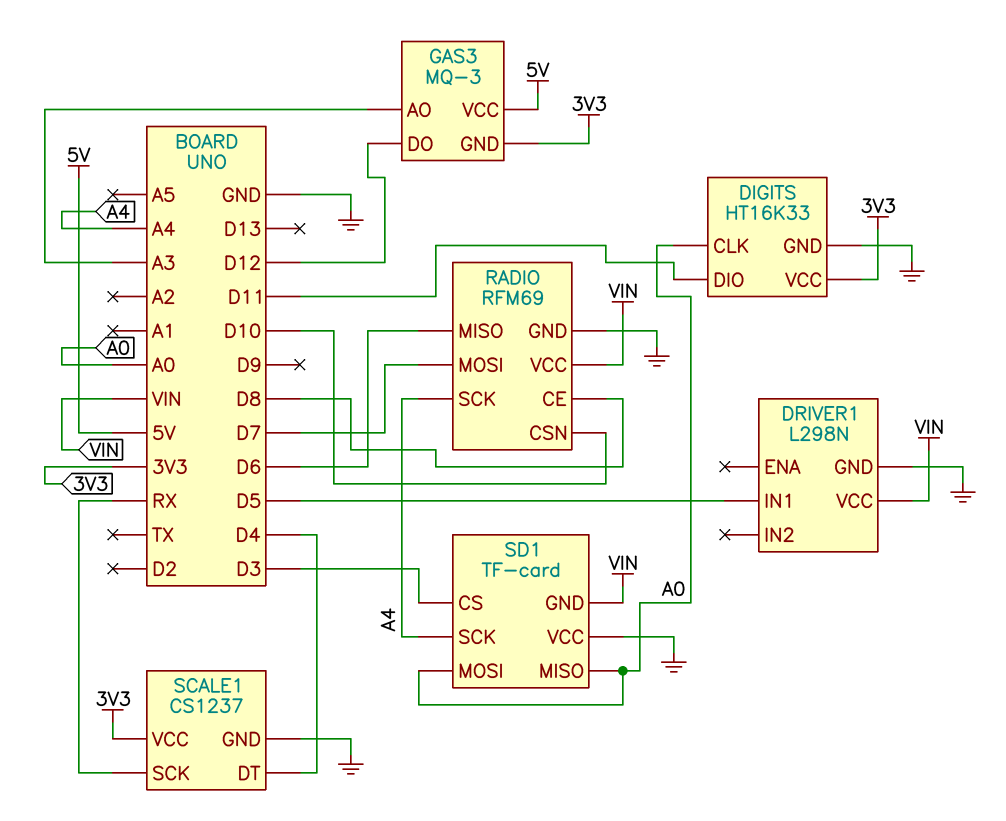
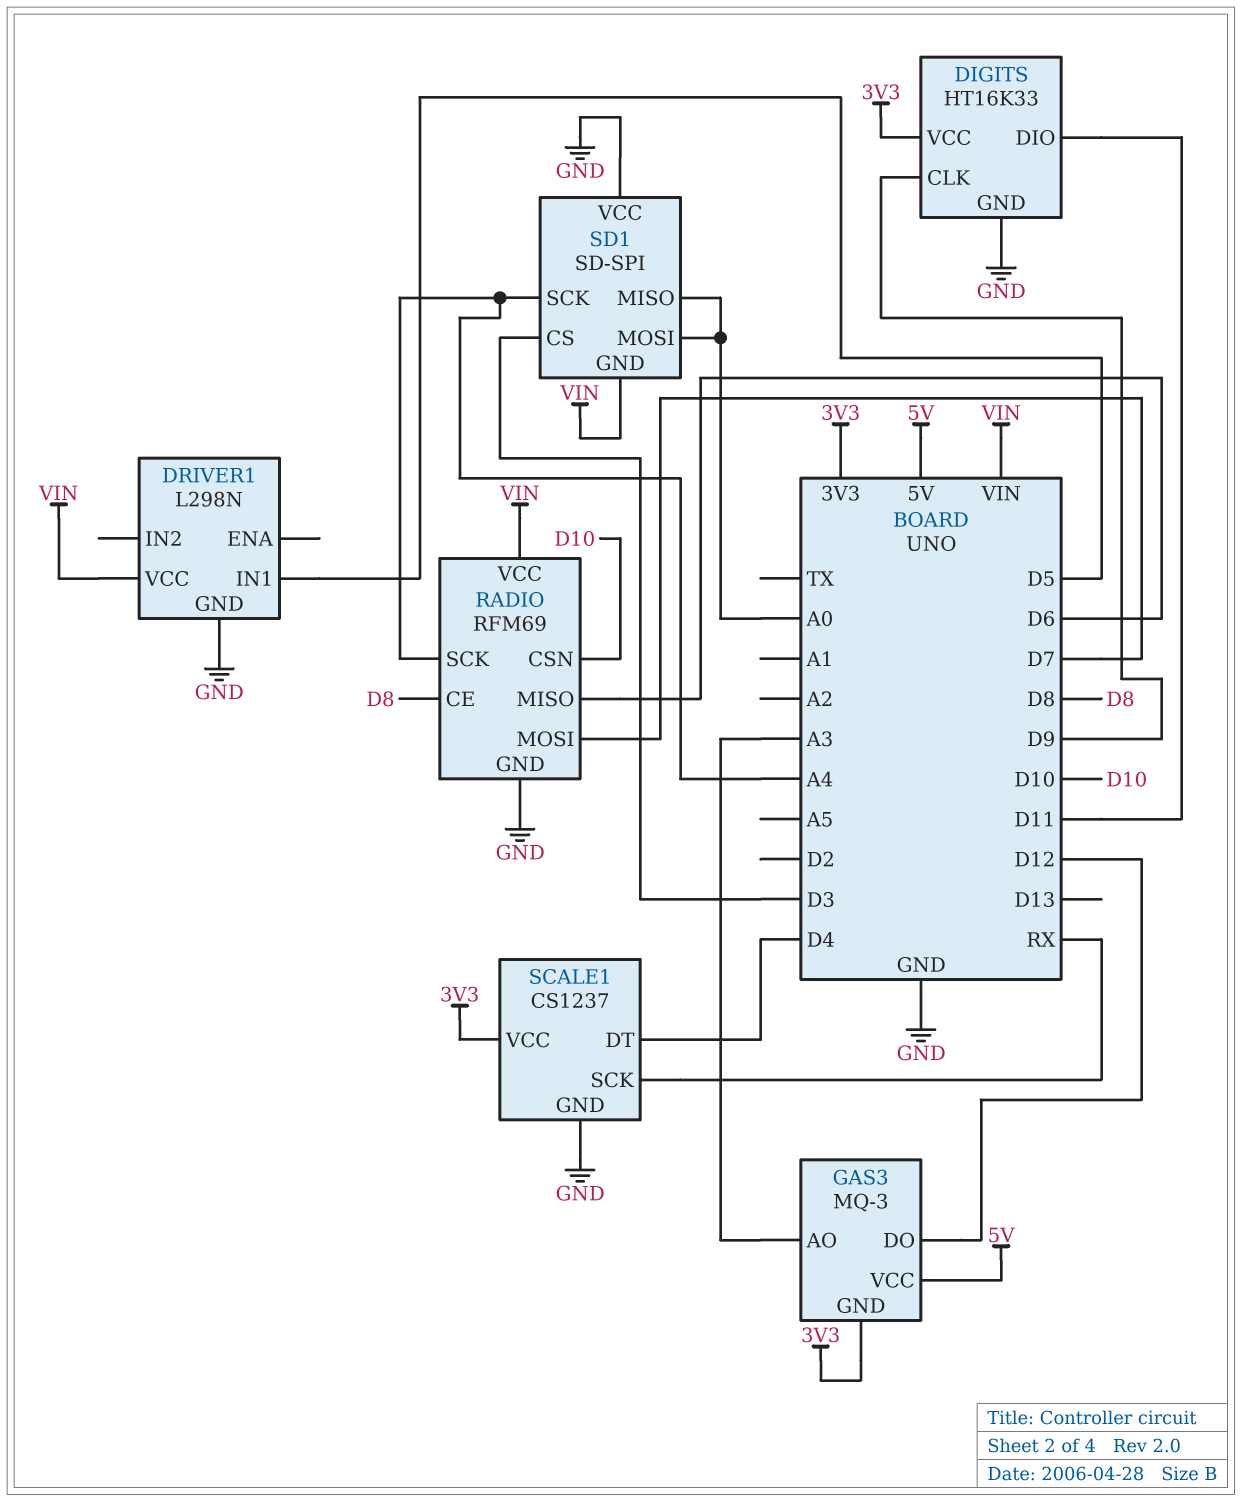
DIGITS pin CLK: A0 -> D9
SD1: TF-card -> SD-SPI

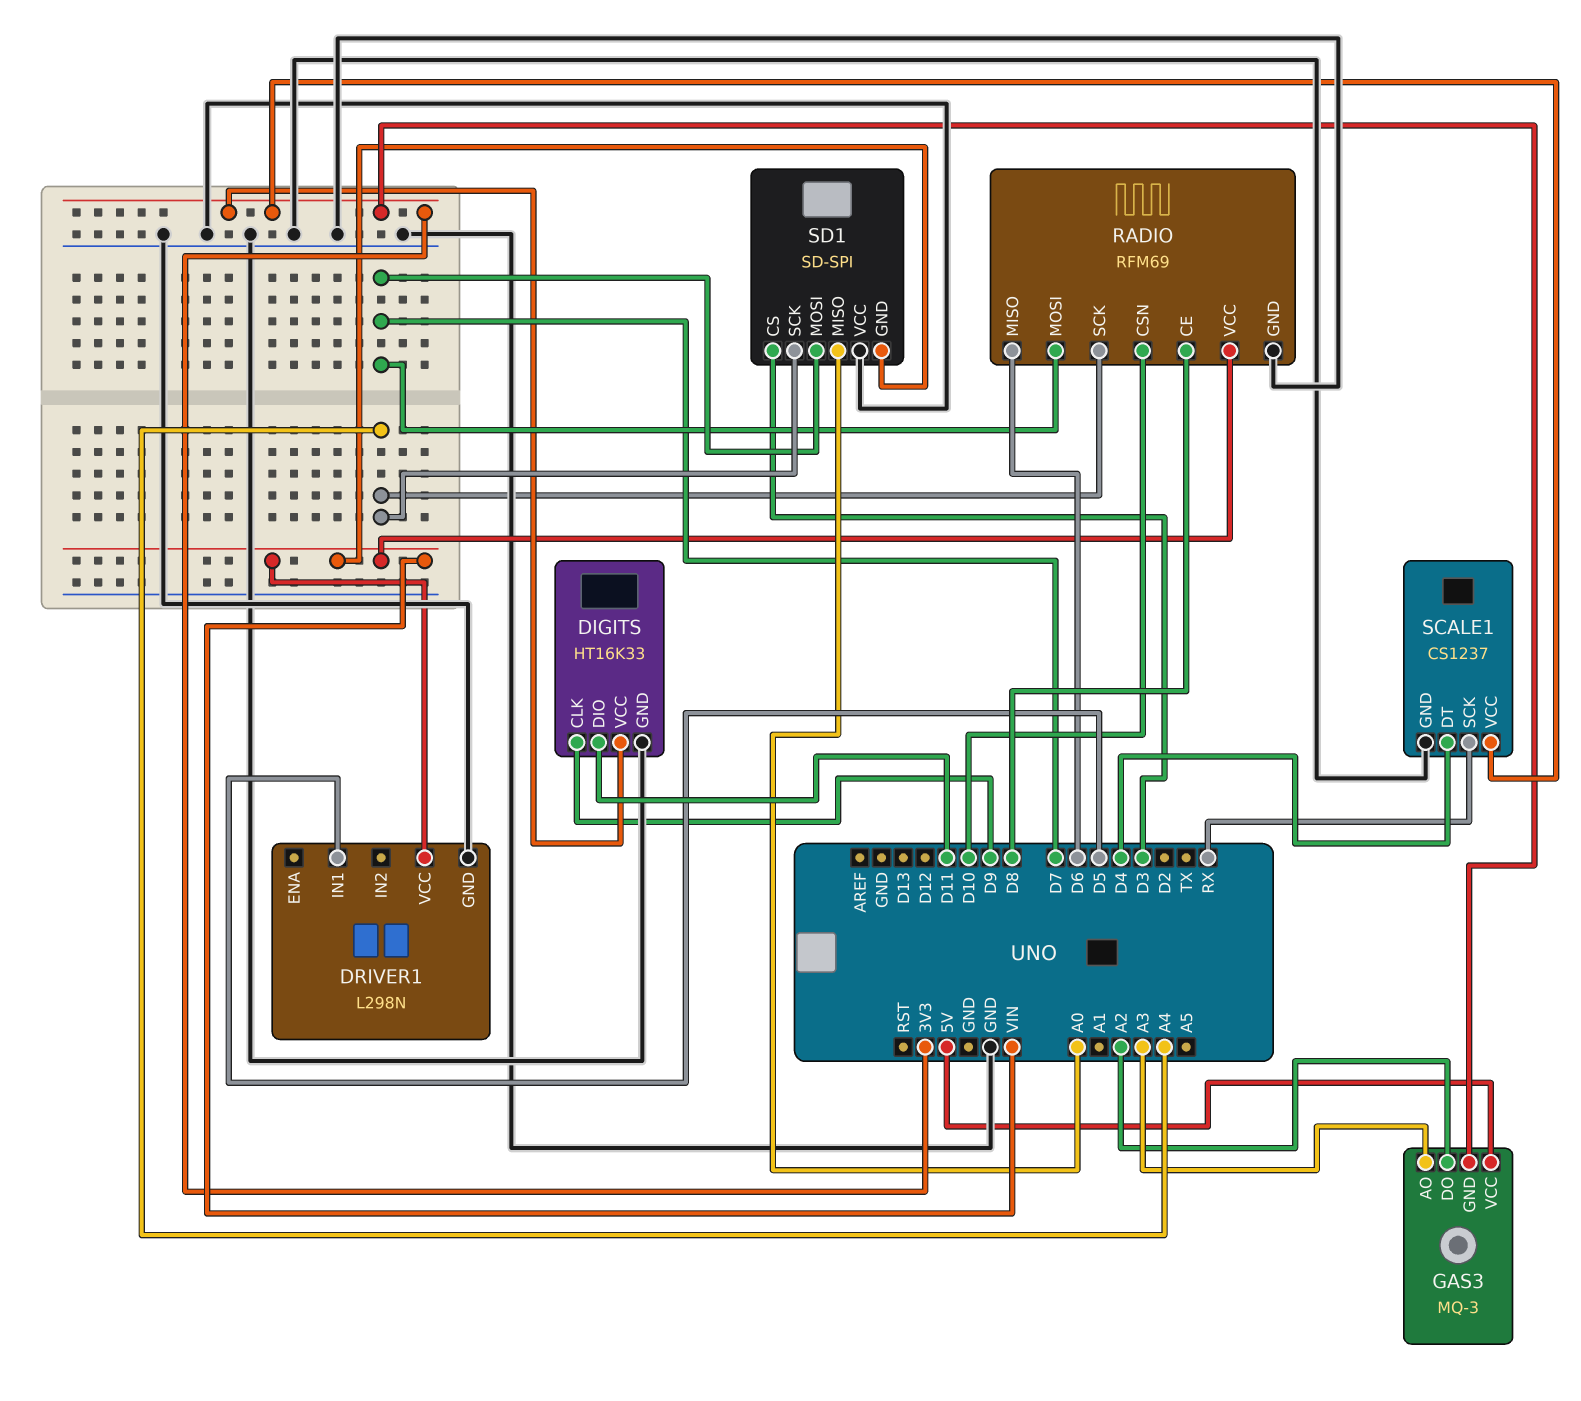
GAS3 pin DO: D12 -> A2
SD1 pin MOSI: A0 -> D7

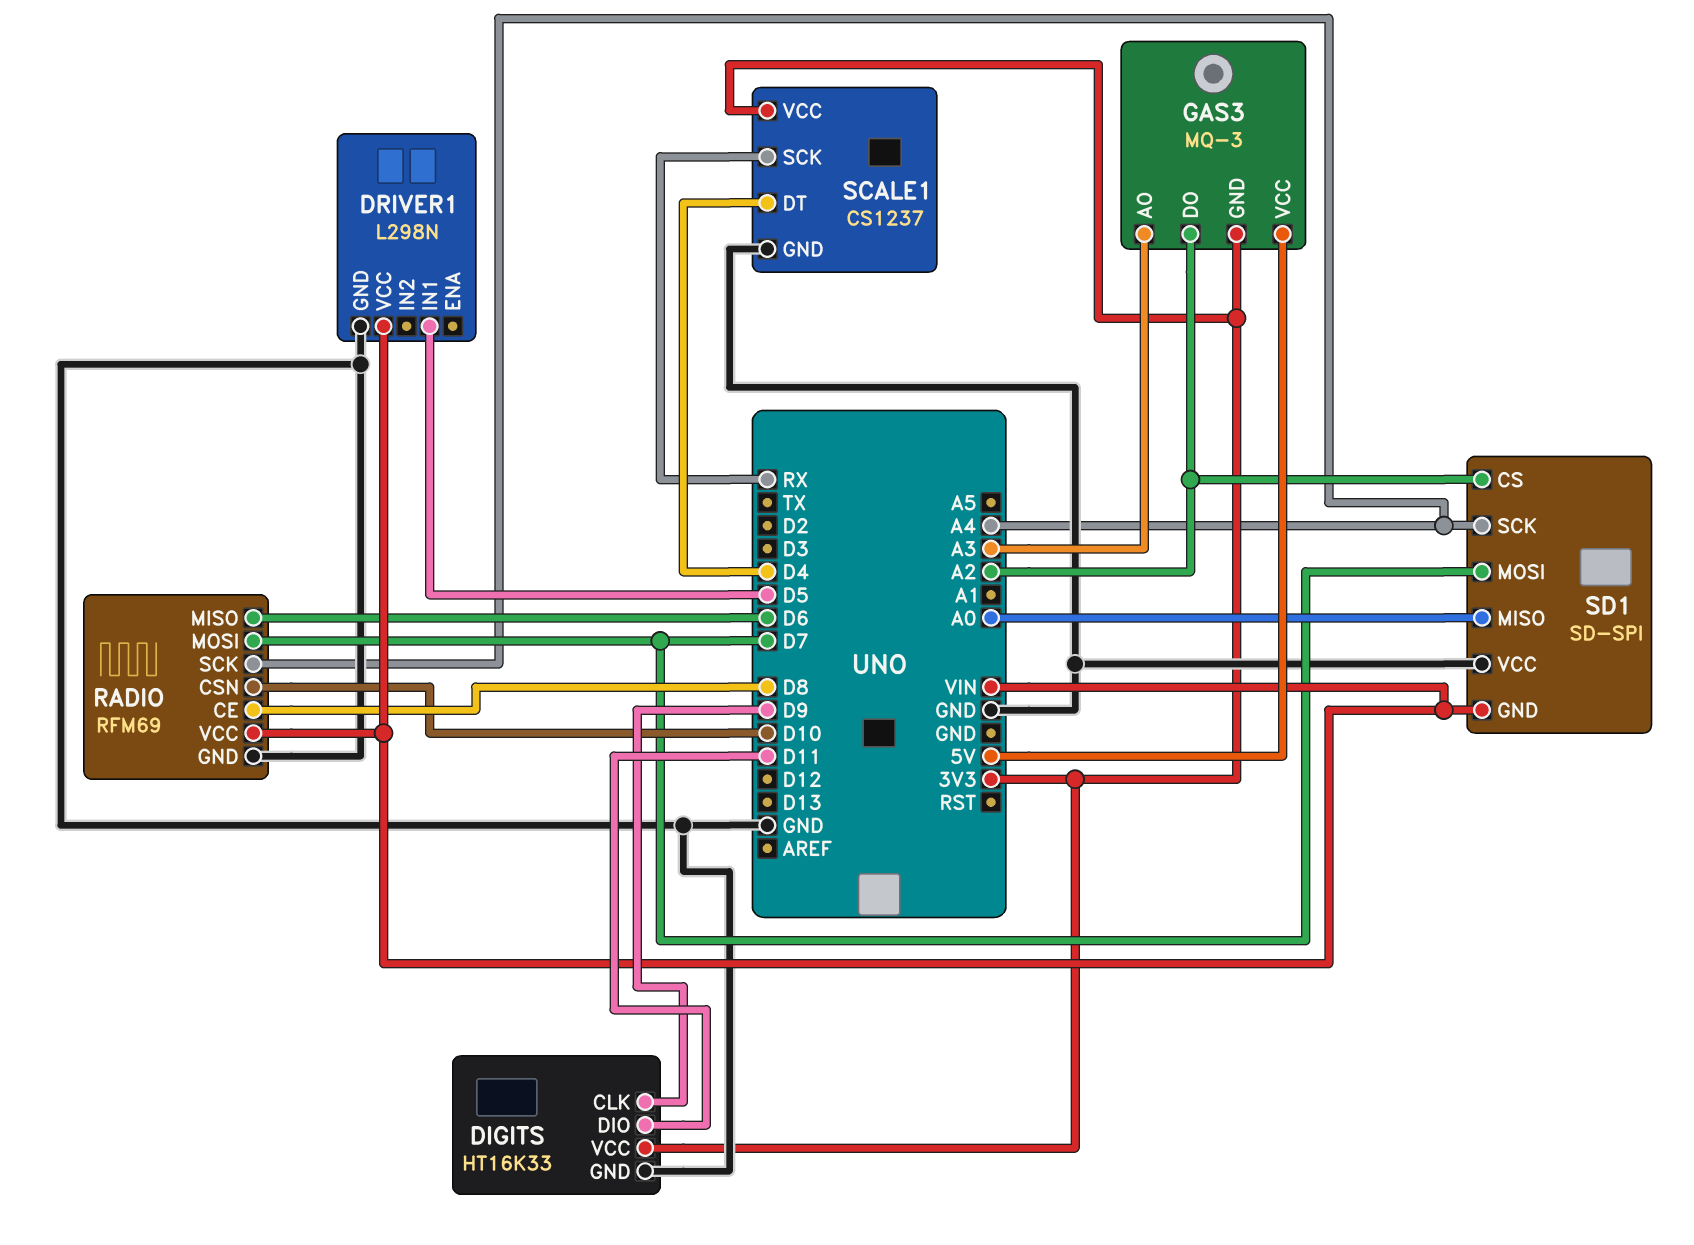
SD1 pin CS: D3 -> A2

